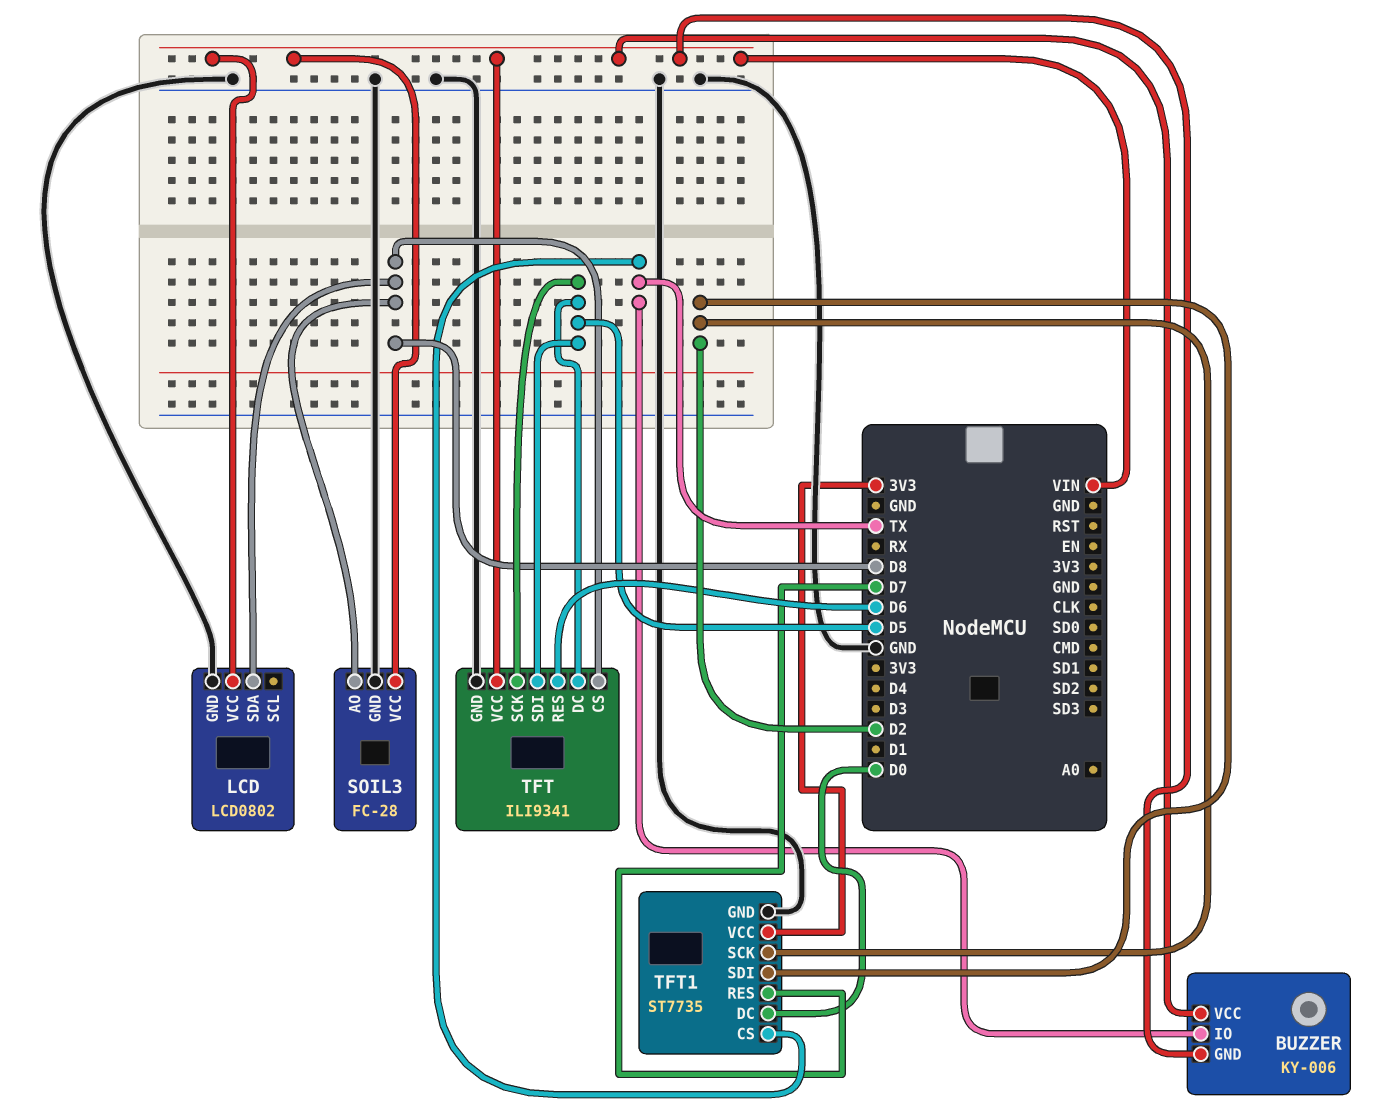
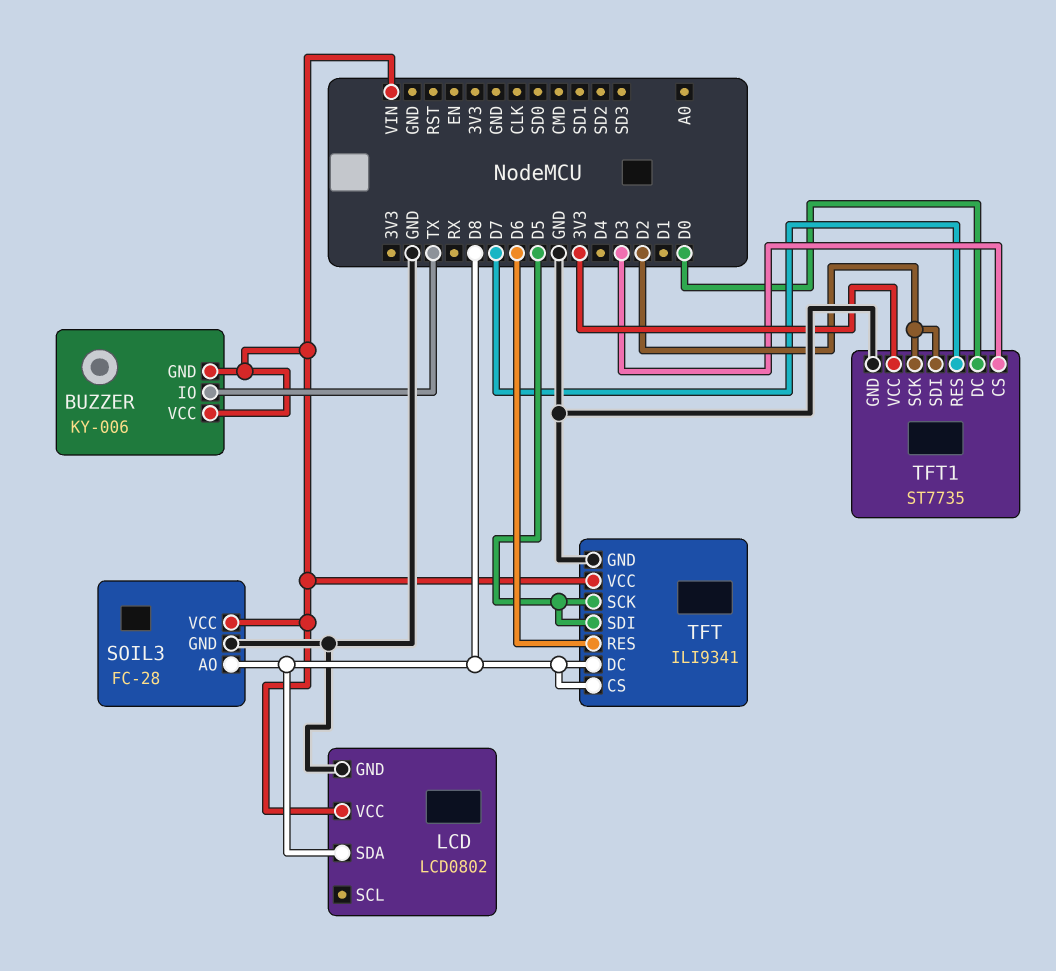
TFT pin DC: D5 -> D8
TFT1 pin CS: TX -> D3

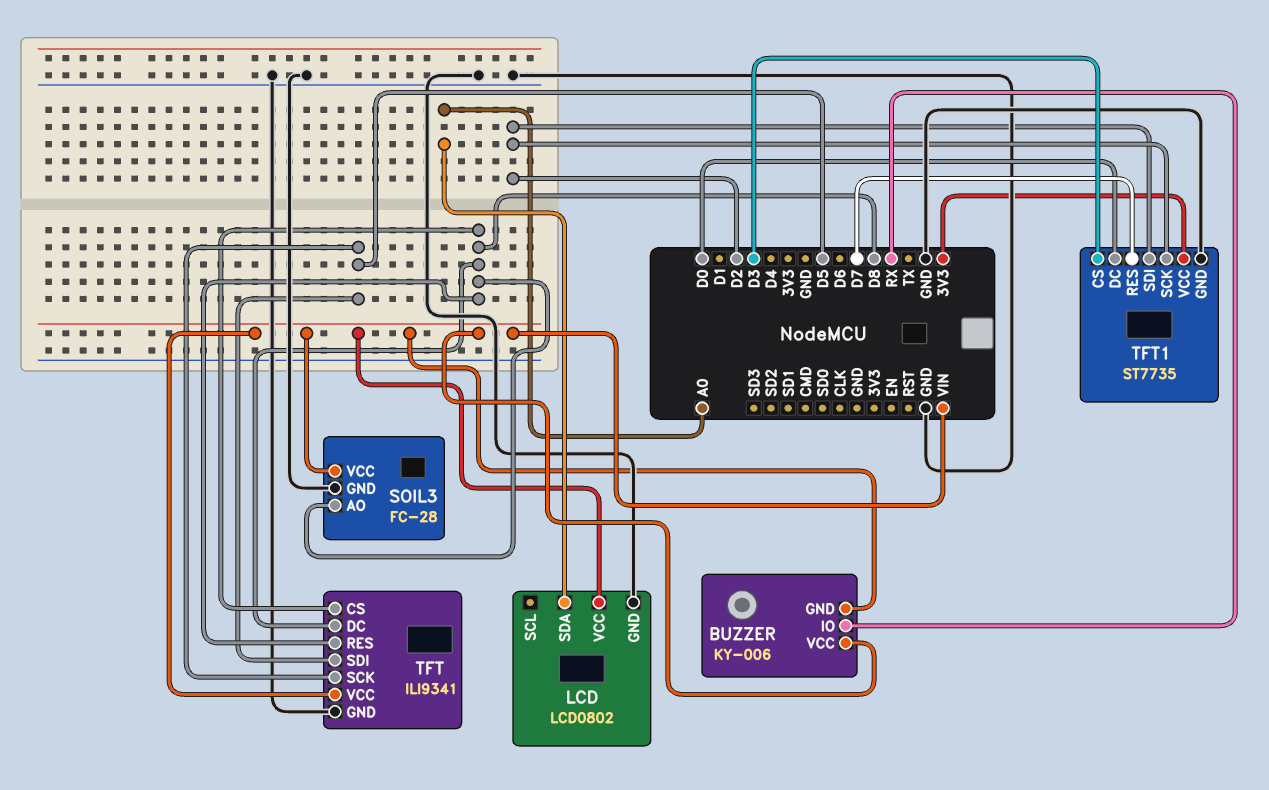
BUZZER pin IO: TX -> RX
LCD pin SDA: D8 -> A0
TFT pin RES: D6 -> D8

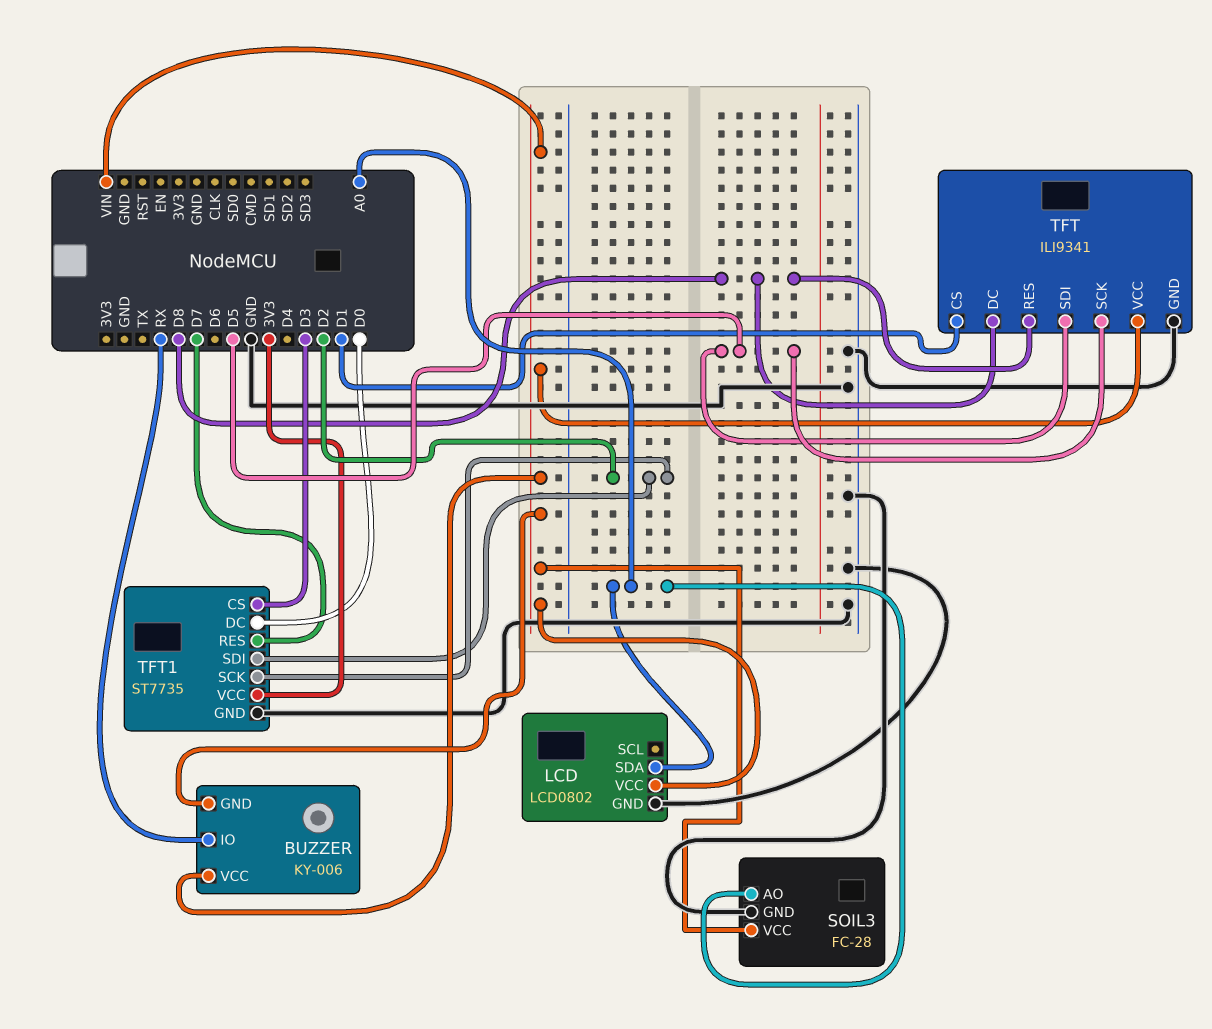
SOIL3 pin AO: D8 -> A0
TFT pin CS: D8 -> D1

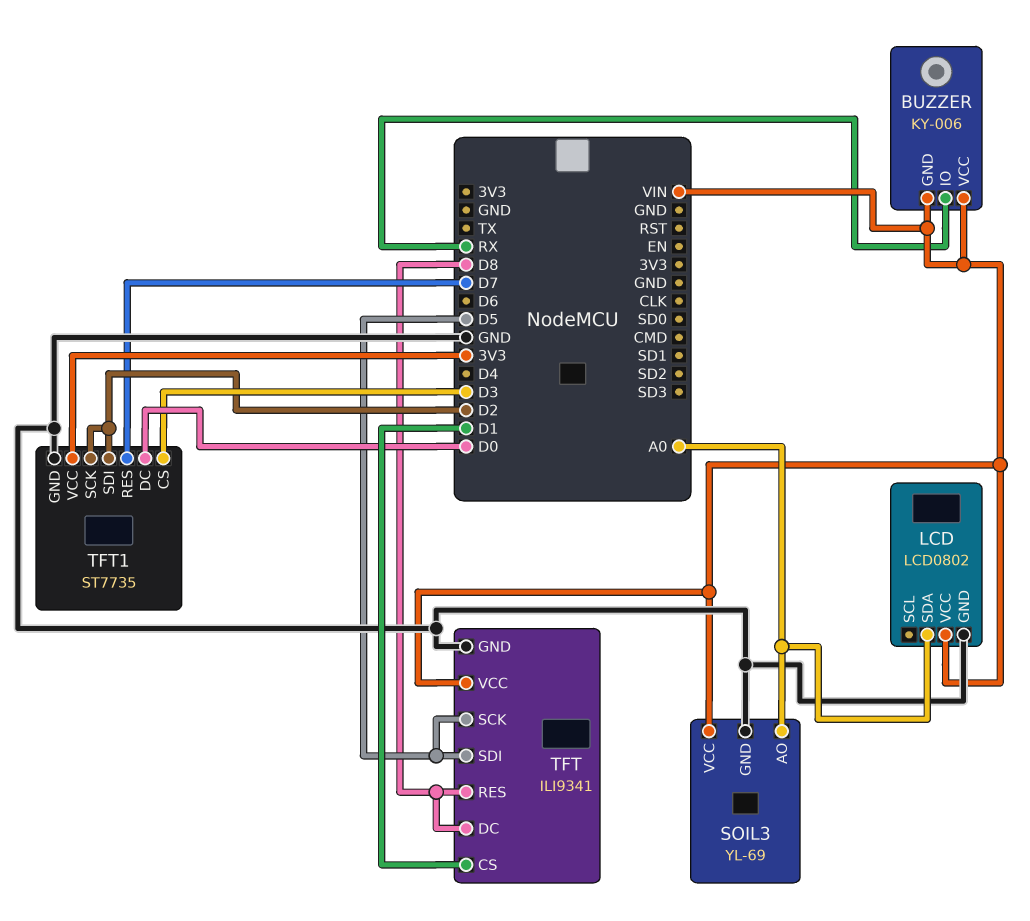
SOIL3: FC-28 -> YL-69

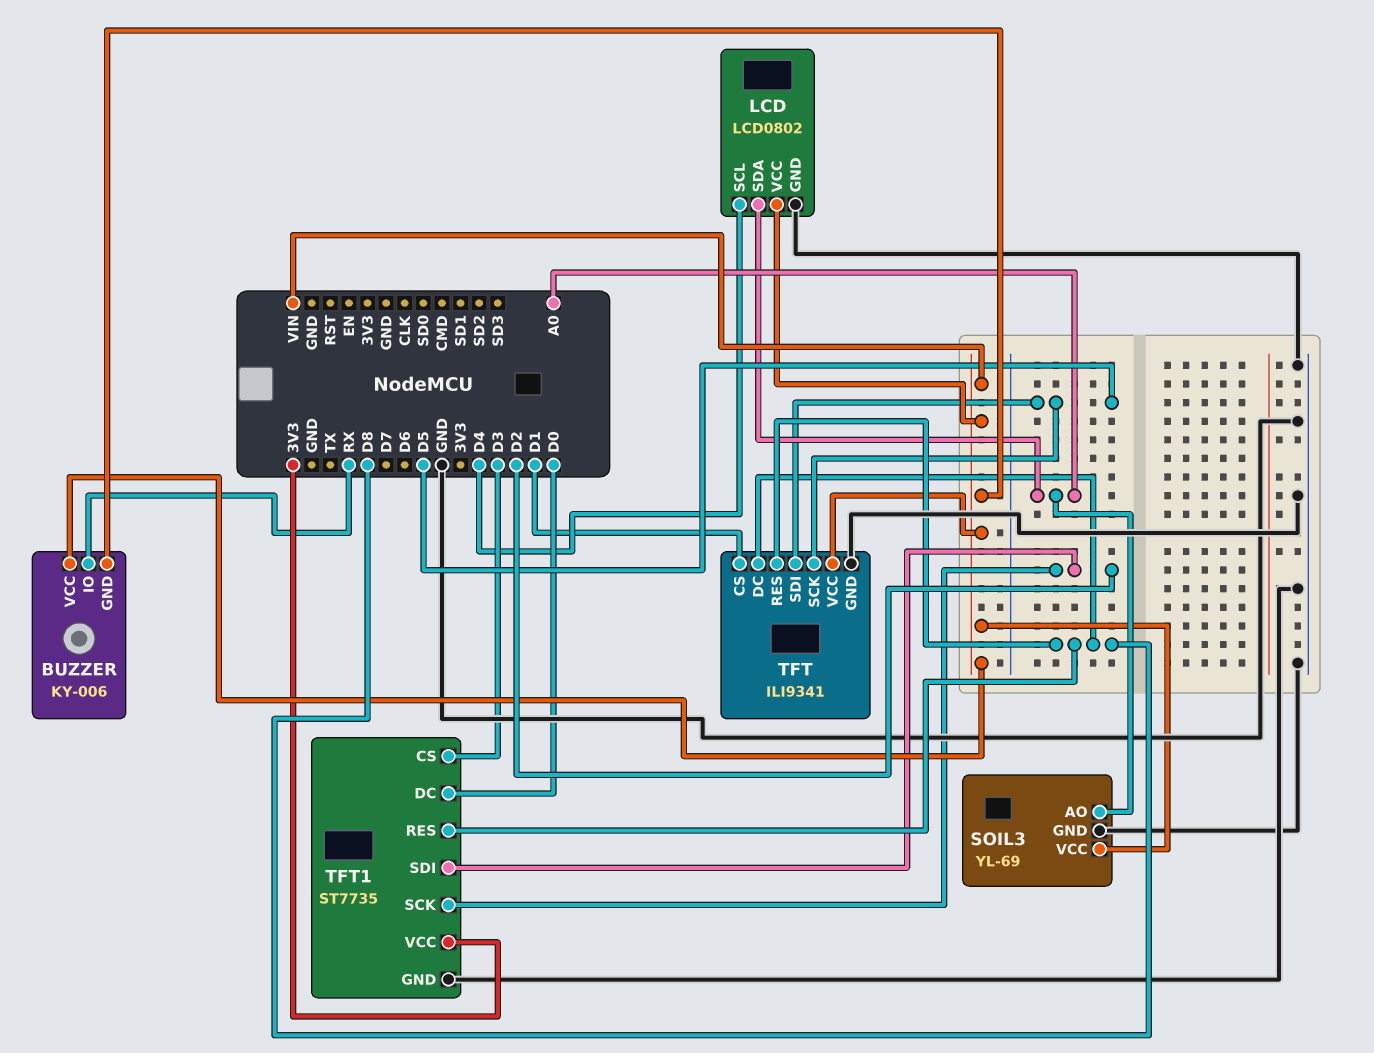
LCD pin SCL: none -> D4
TFT1 pin RES: D7 -> D8

